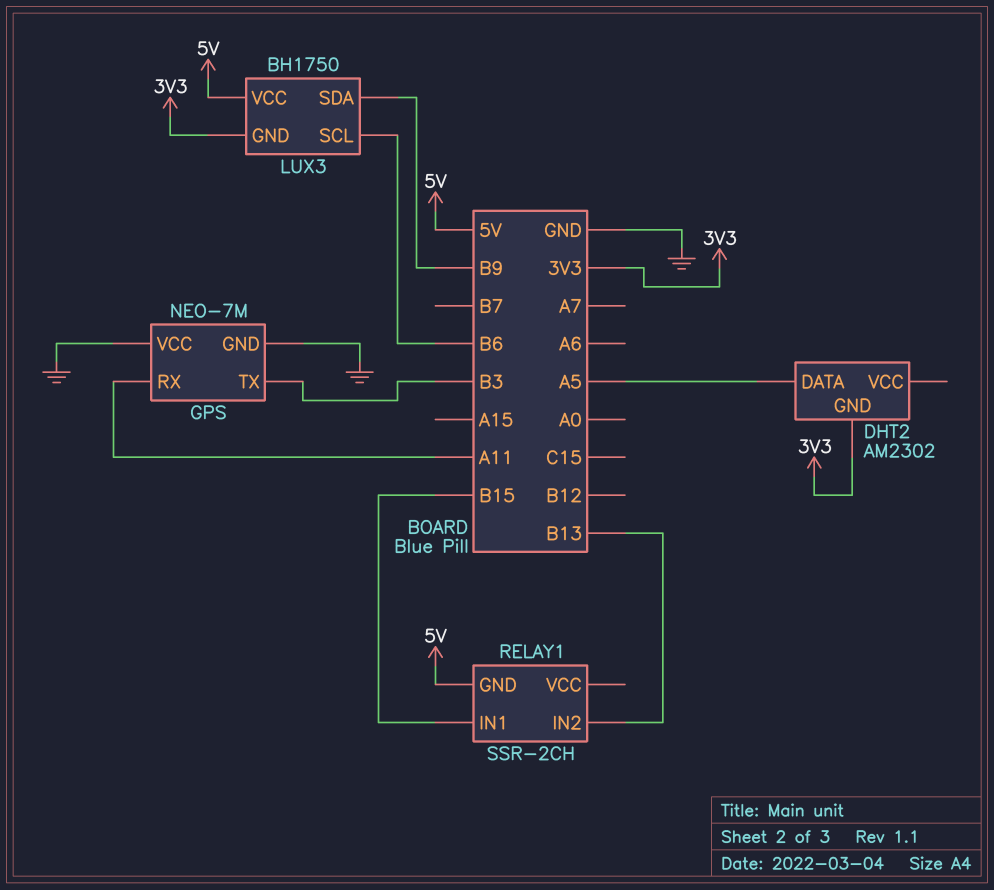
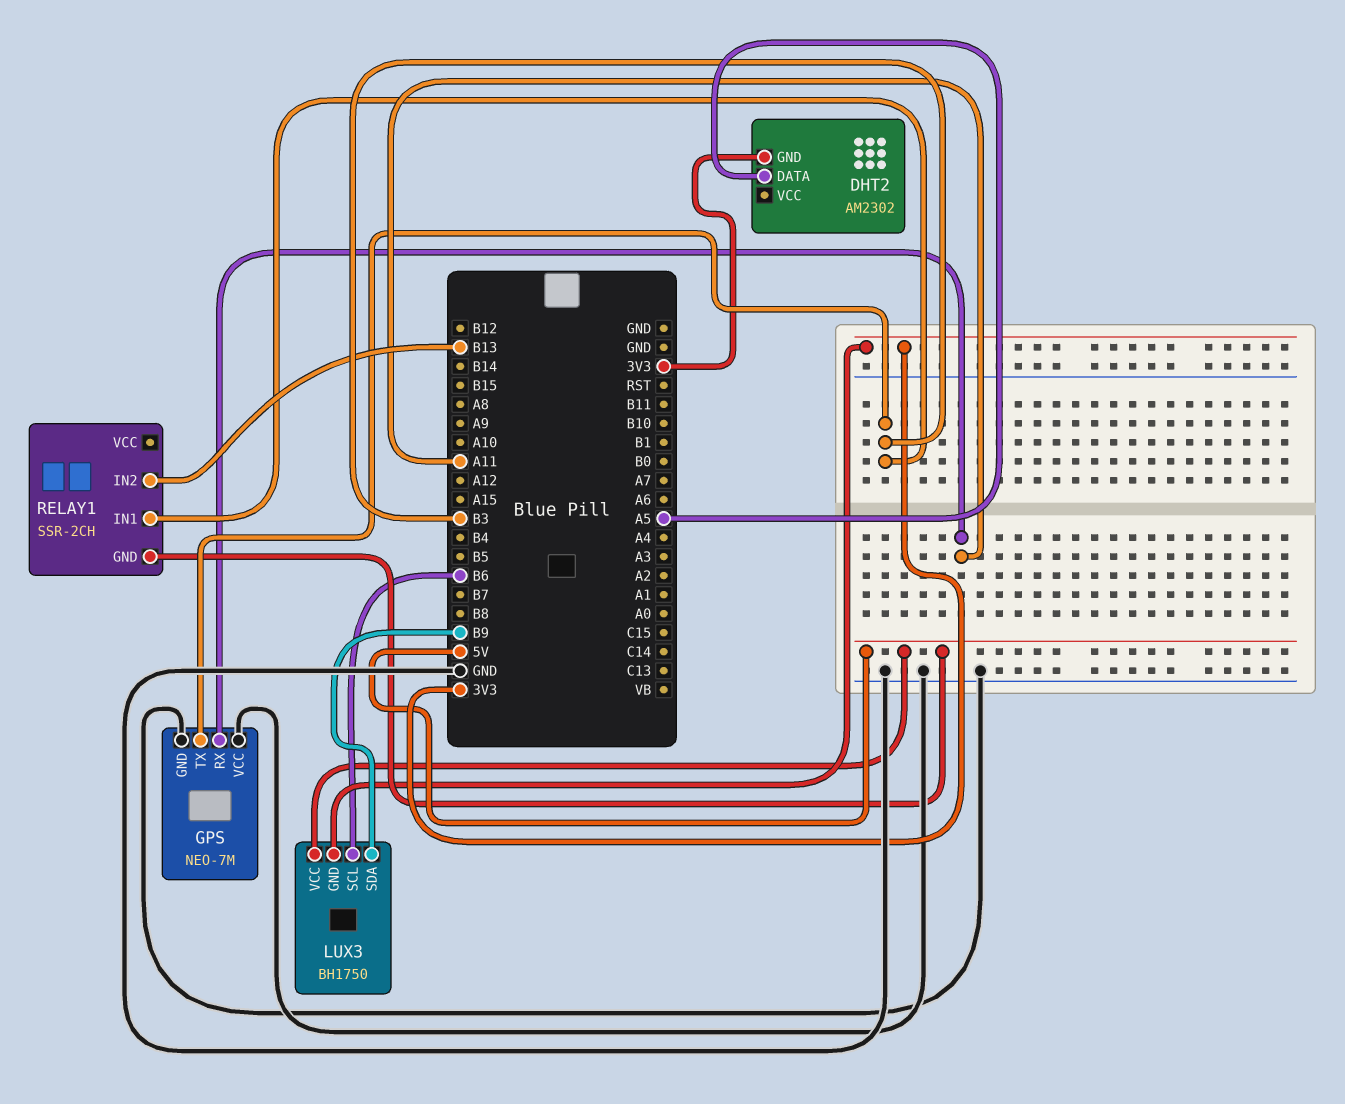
RELAY1 pin IN1: B15 -> B3

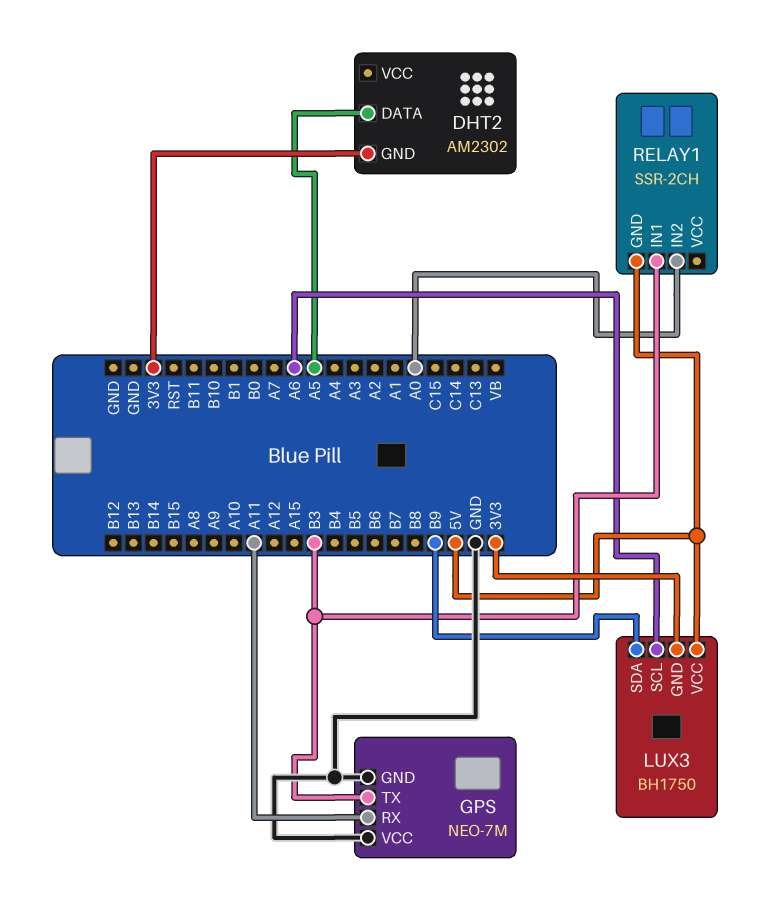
LUX3 pin SCL: B6 -> A6
RELAY1 pin IN2: B13 -> A0

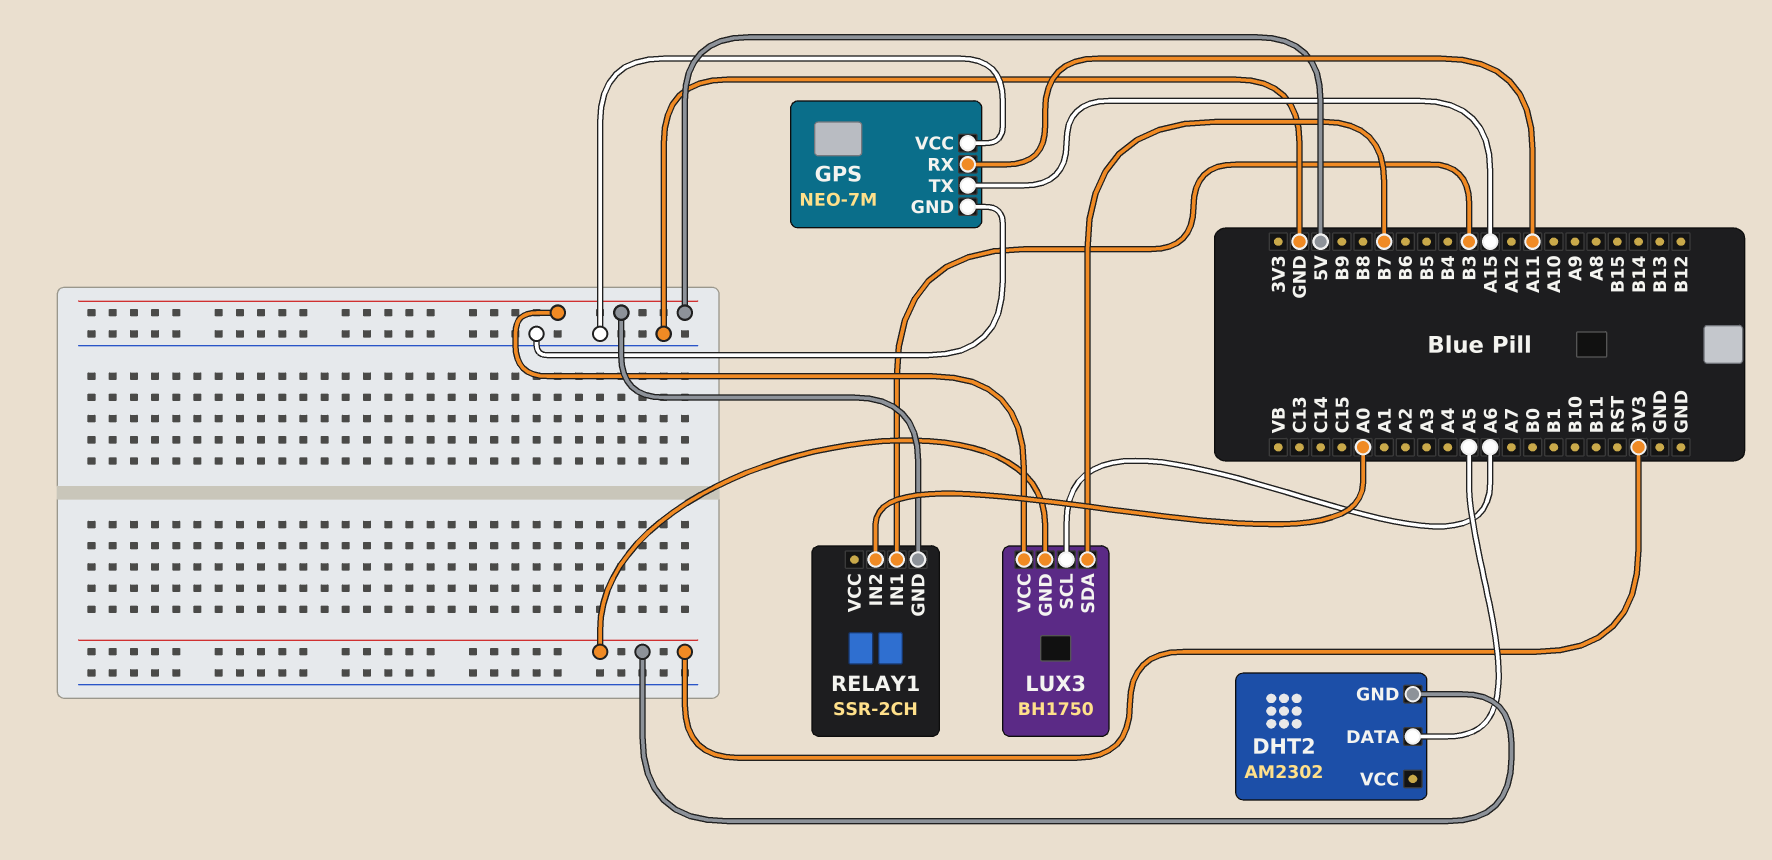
GPS pin TX: B3 -> A15
LUX3 pin SDA: B9 -> B7

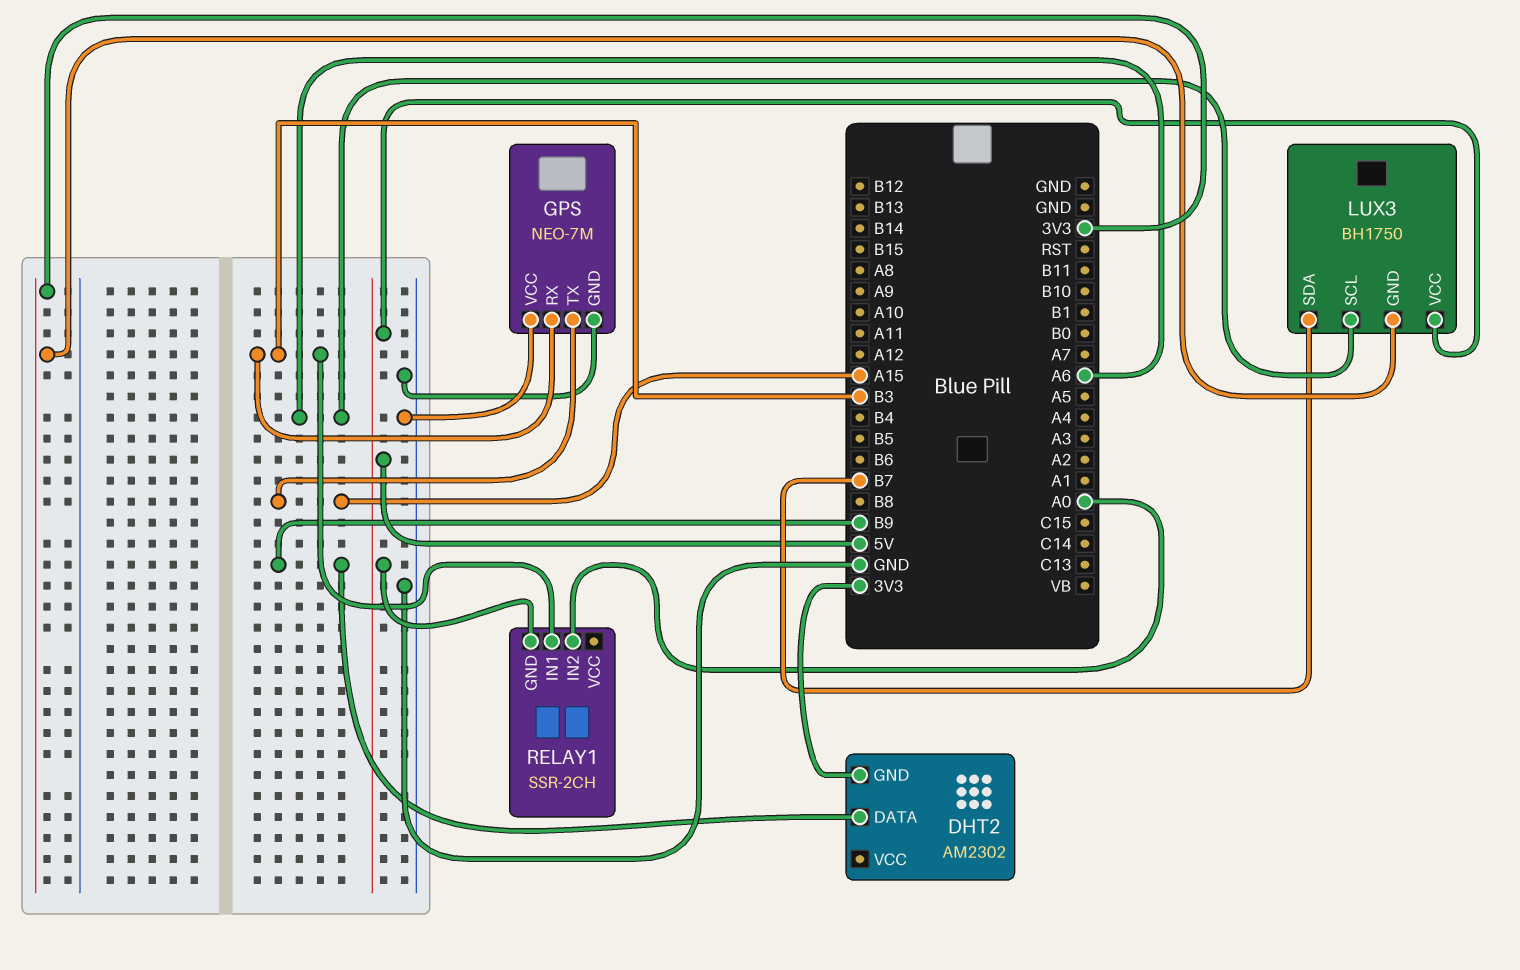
DHT2 pin DATA: A5 -> B9
GPS pin RX: A11 -> B3

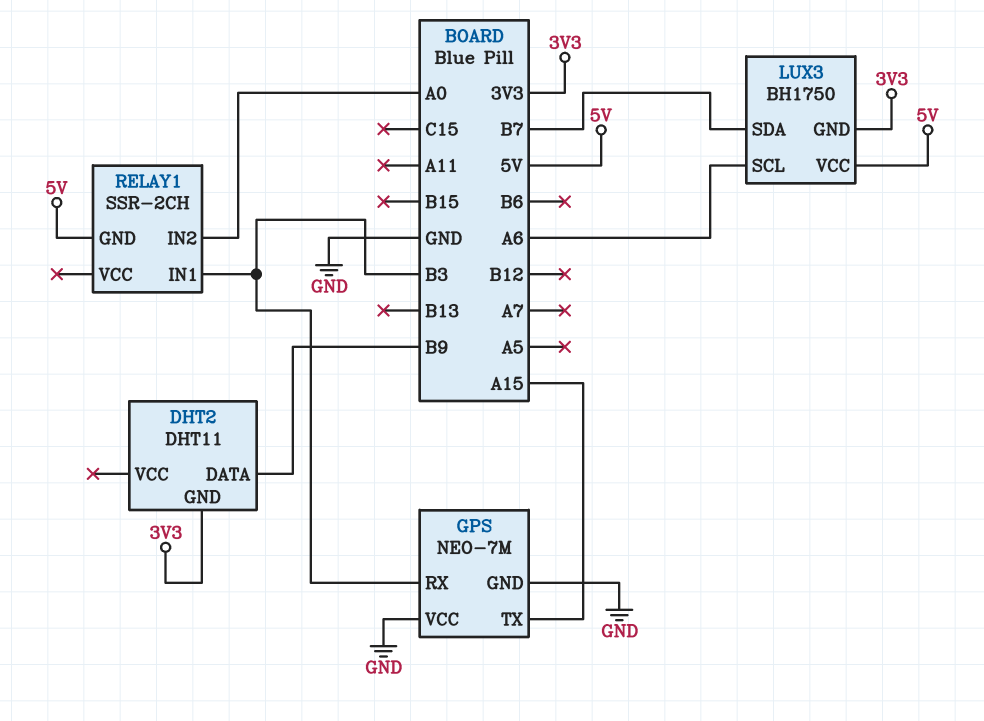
DHT2: AM2302 -> DHT11

